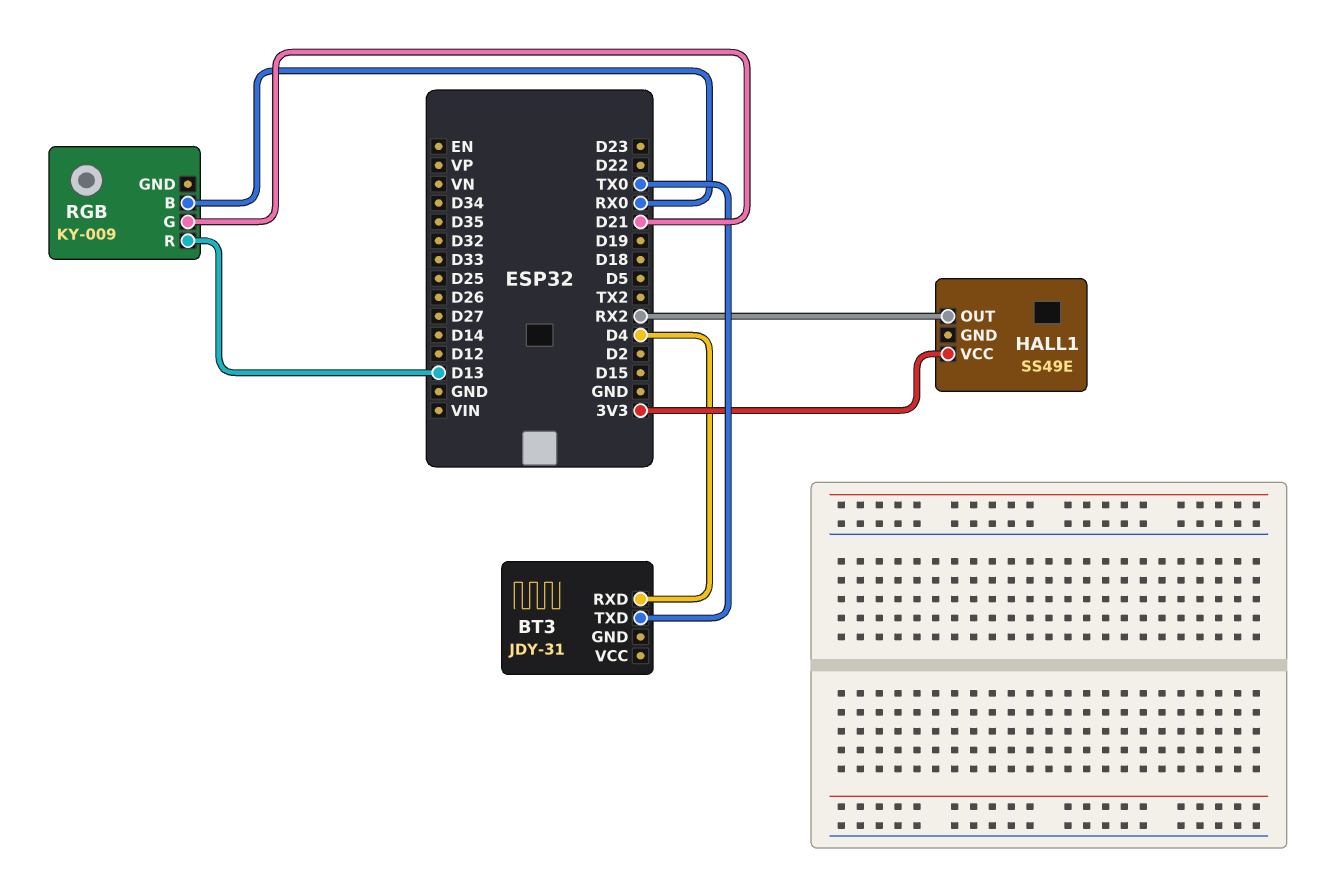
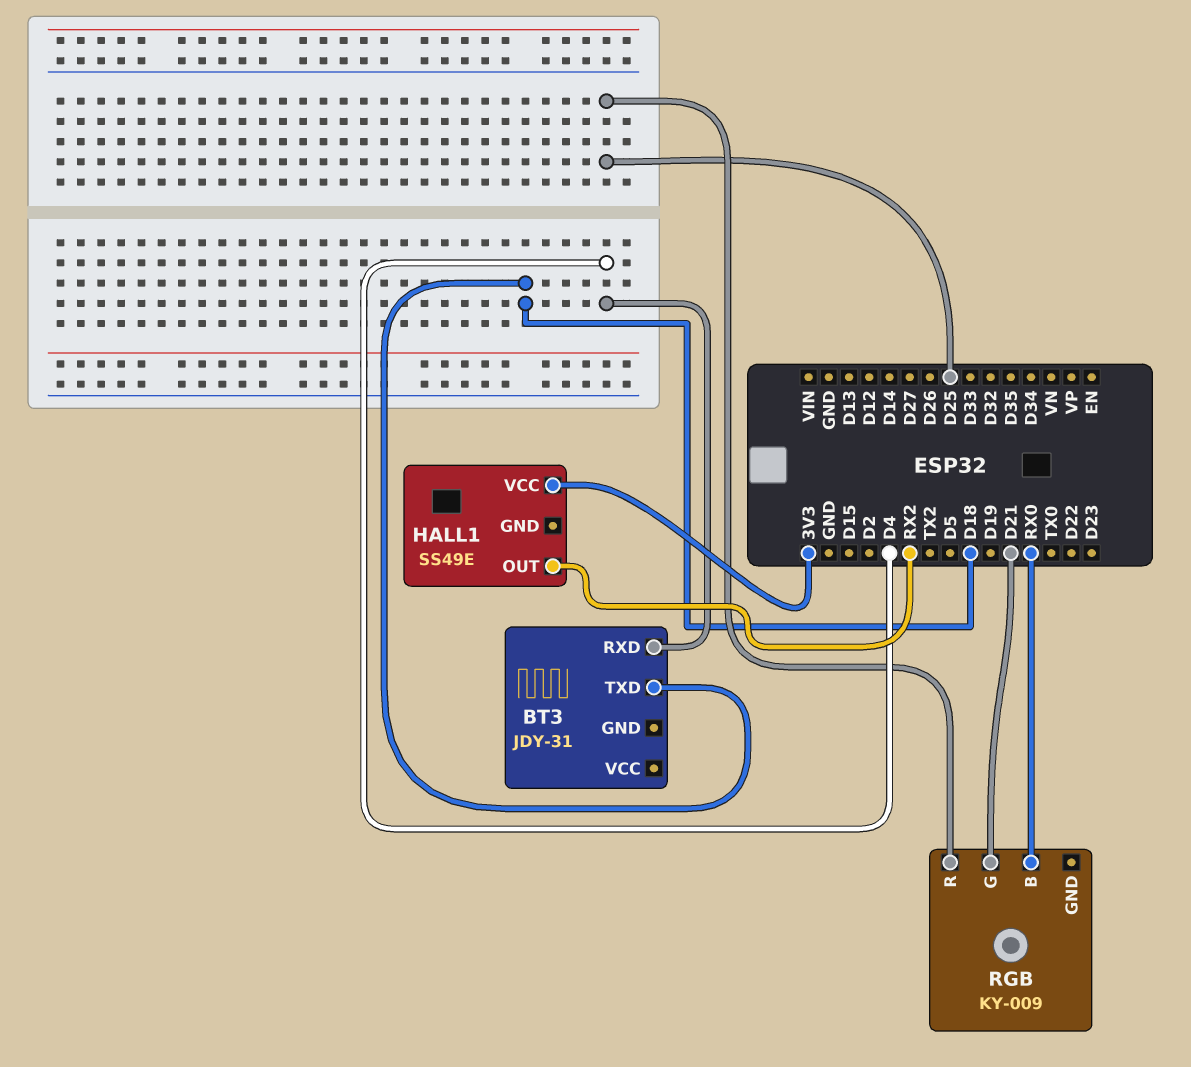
BT3 pin TXD: TX0 -> D18
RGB pin R: D13 -> D25

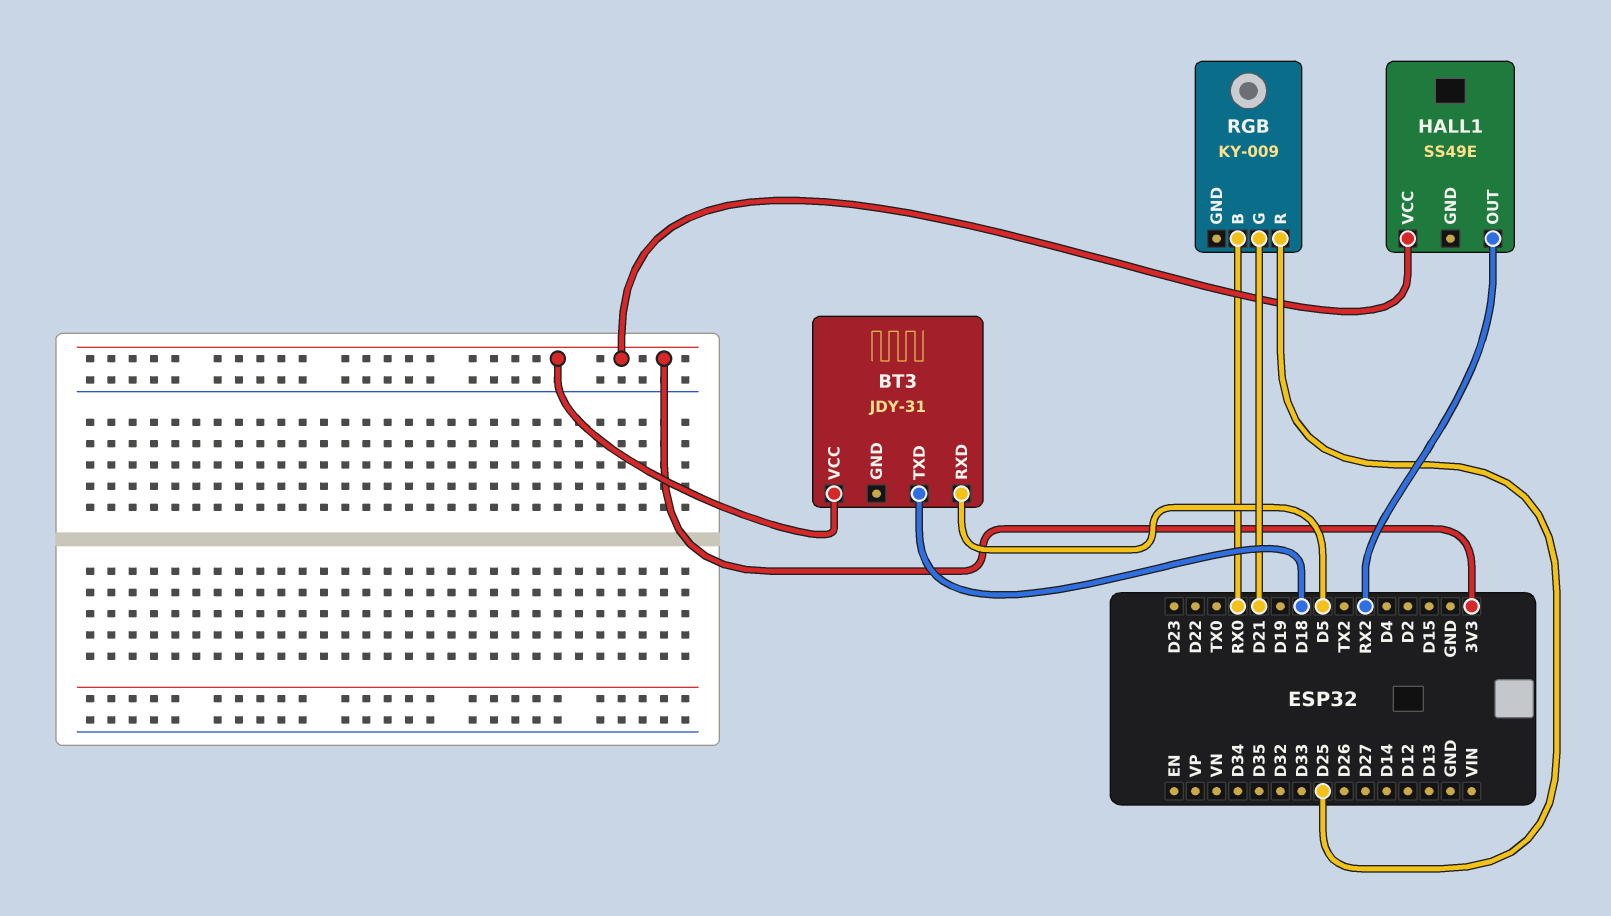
BT3 pin RXD: D4 -> D5
BT3 pin VCC: none -> 3V3

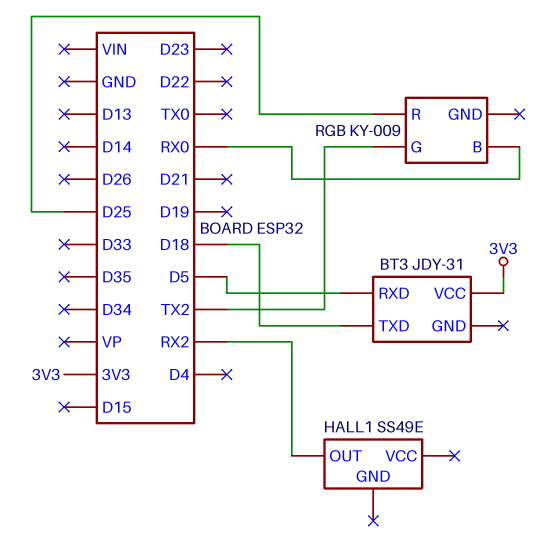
HALL1 pin VCC: 3V3 -> none
RGB pin G: D21 -> TX2

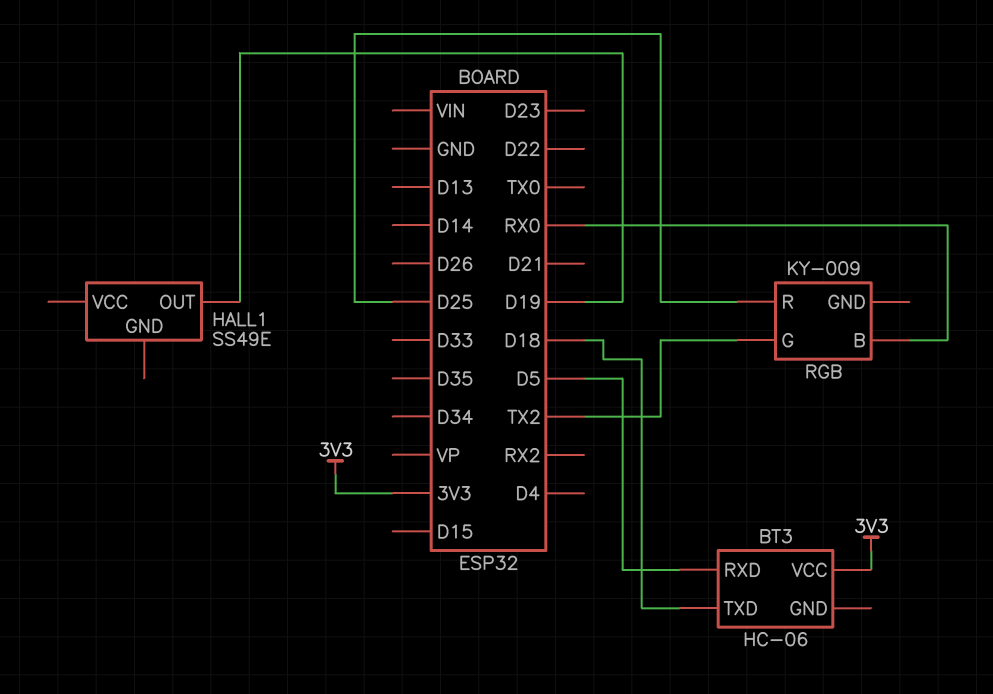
BT3: JDY-31 -> HC-06
HALL1 pin OUT: RX2 -> D19

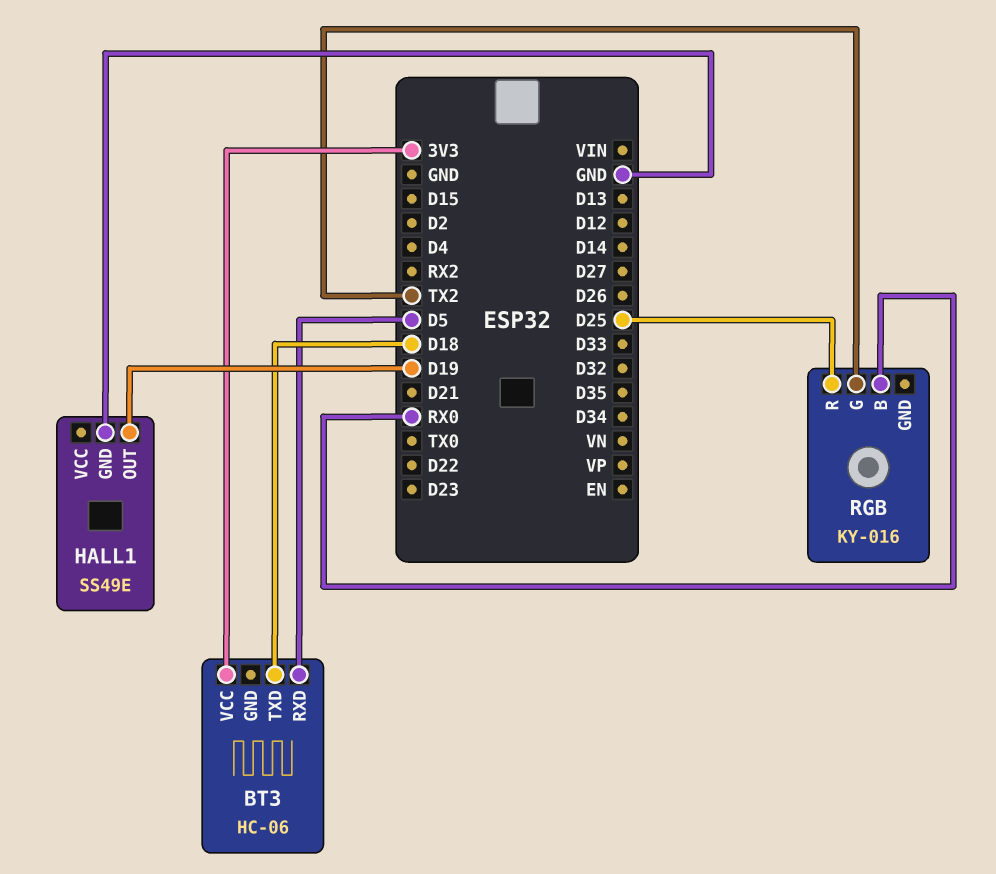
HALL1 pin GND: none -> GND
RGB: KY-009 -> KY-016

